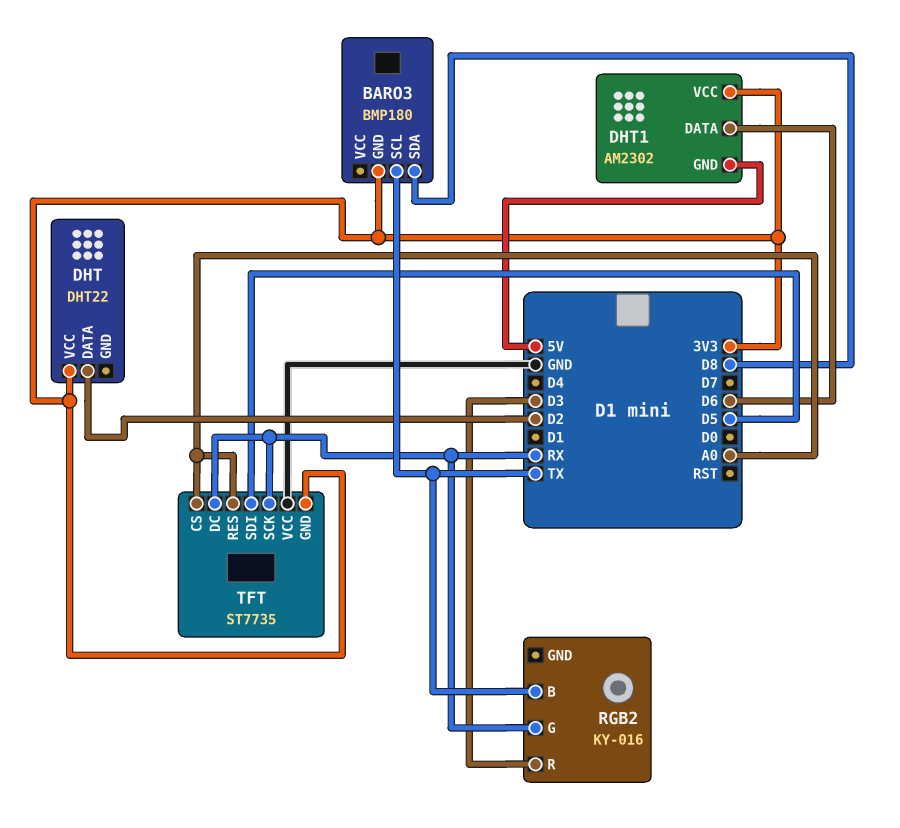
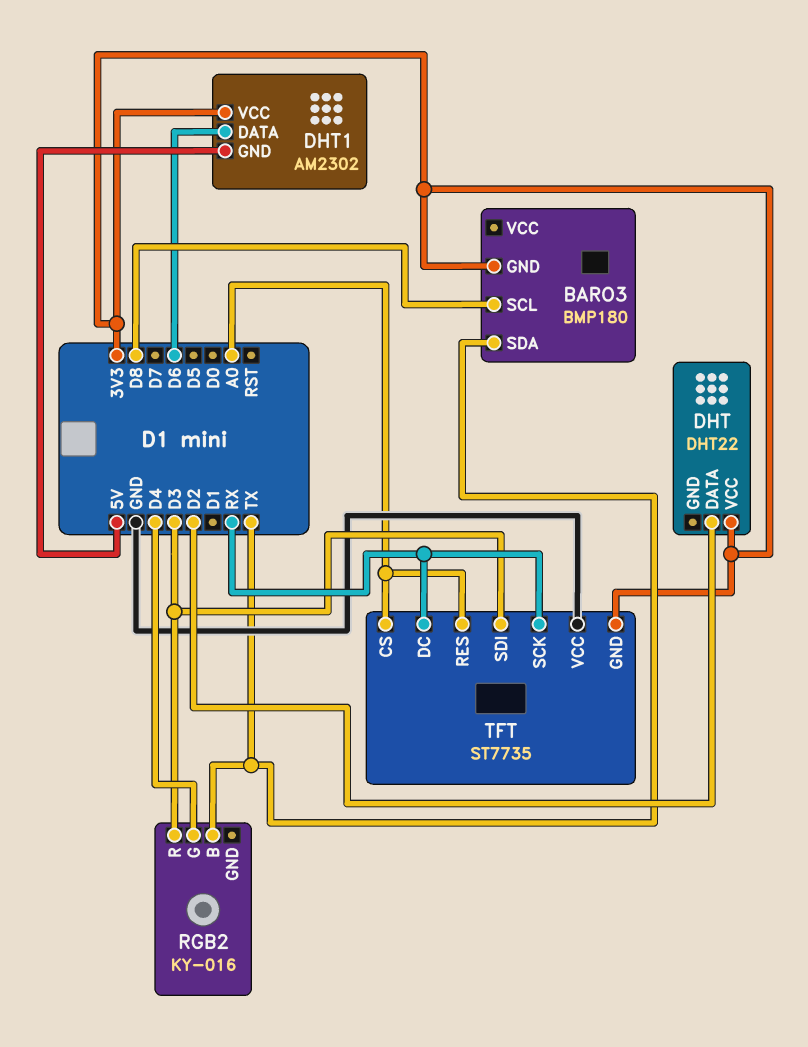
BARO3 pin SCL: TX -> D8
BARO3 pin SDA: D8 -> TX
RGB2 pin G: RX -> D4
TFT pin SDI: D5 -> D3

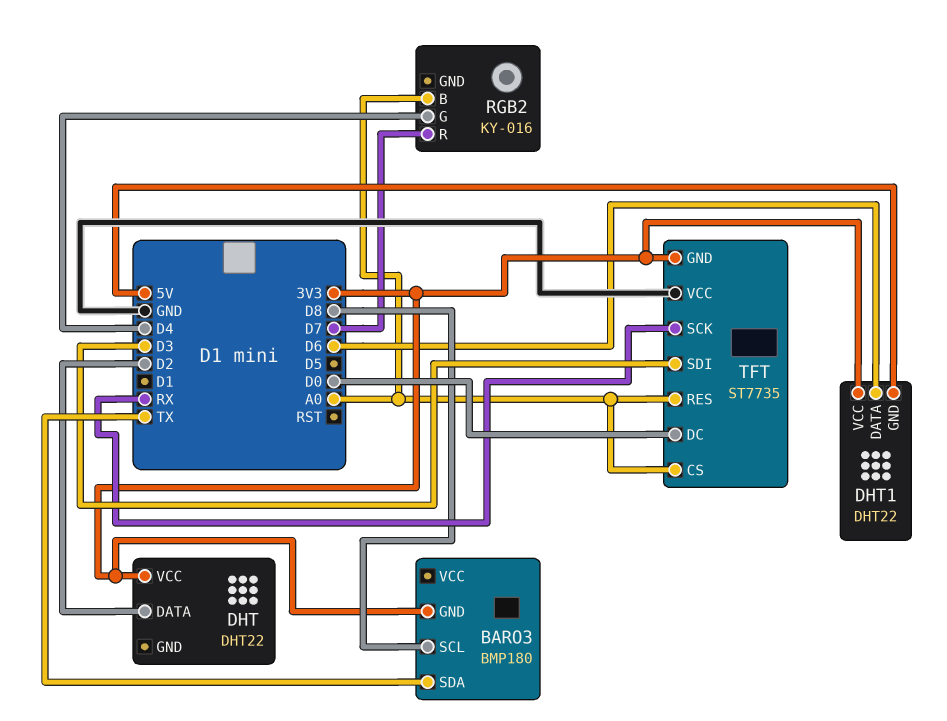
DHT1: AM2302 -> DHT22
RGB2 pin B: TX -> A0
RGB2 pin R: D3 -> D7
TFT pin DC: RX -> D0

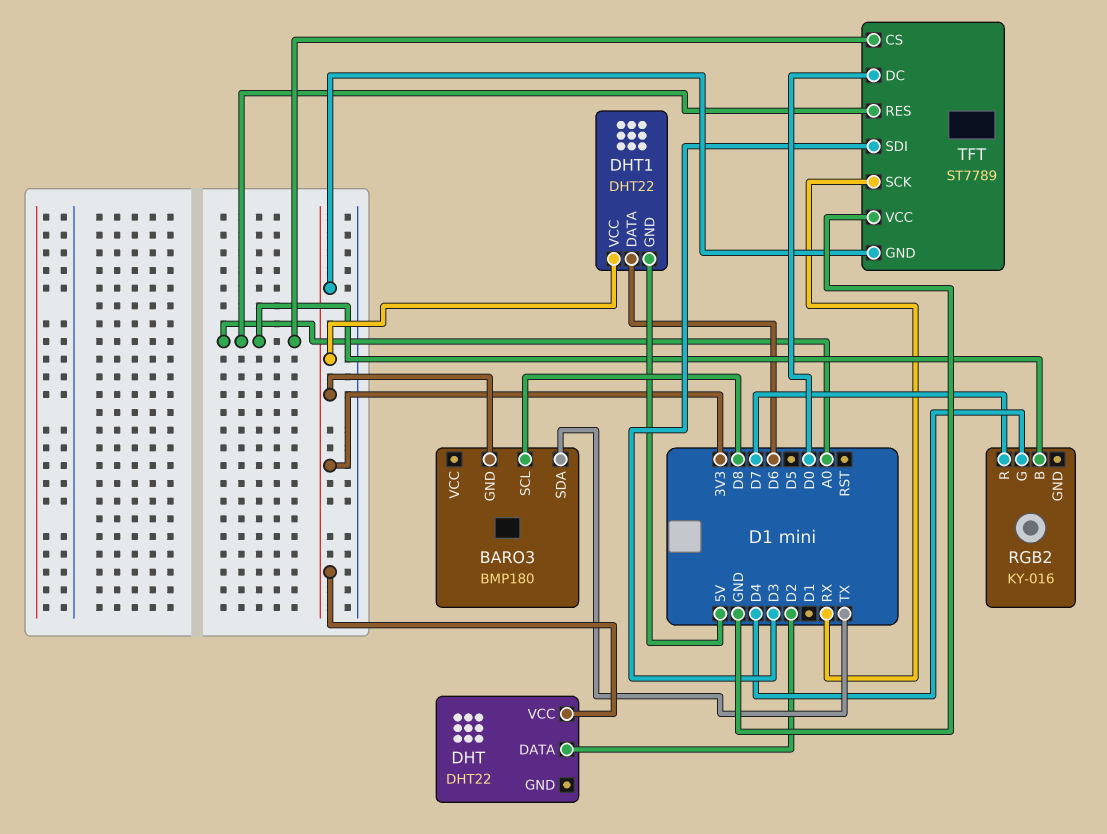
TFT: ST7735 -> ST7789

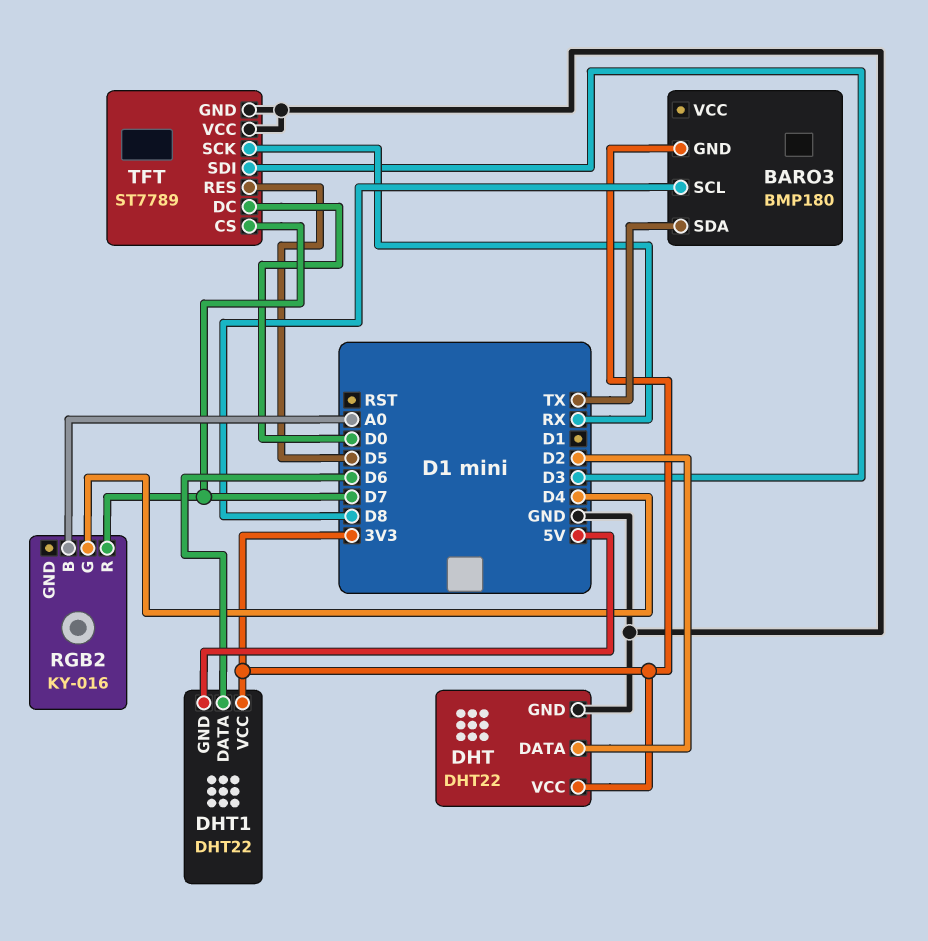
DHT pin GND: none -> GND
TFT pin CS: A0 -> D7
TFT pin GND: 3V3 -> GND
TFT pin RES: A0 -> D5

